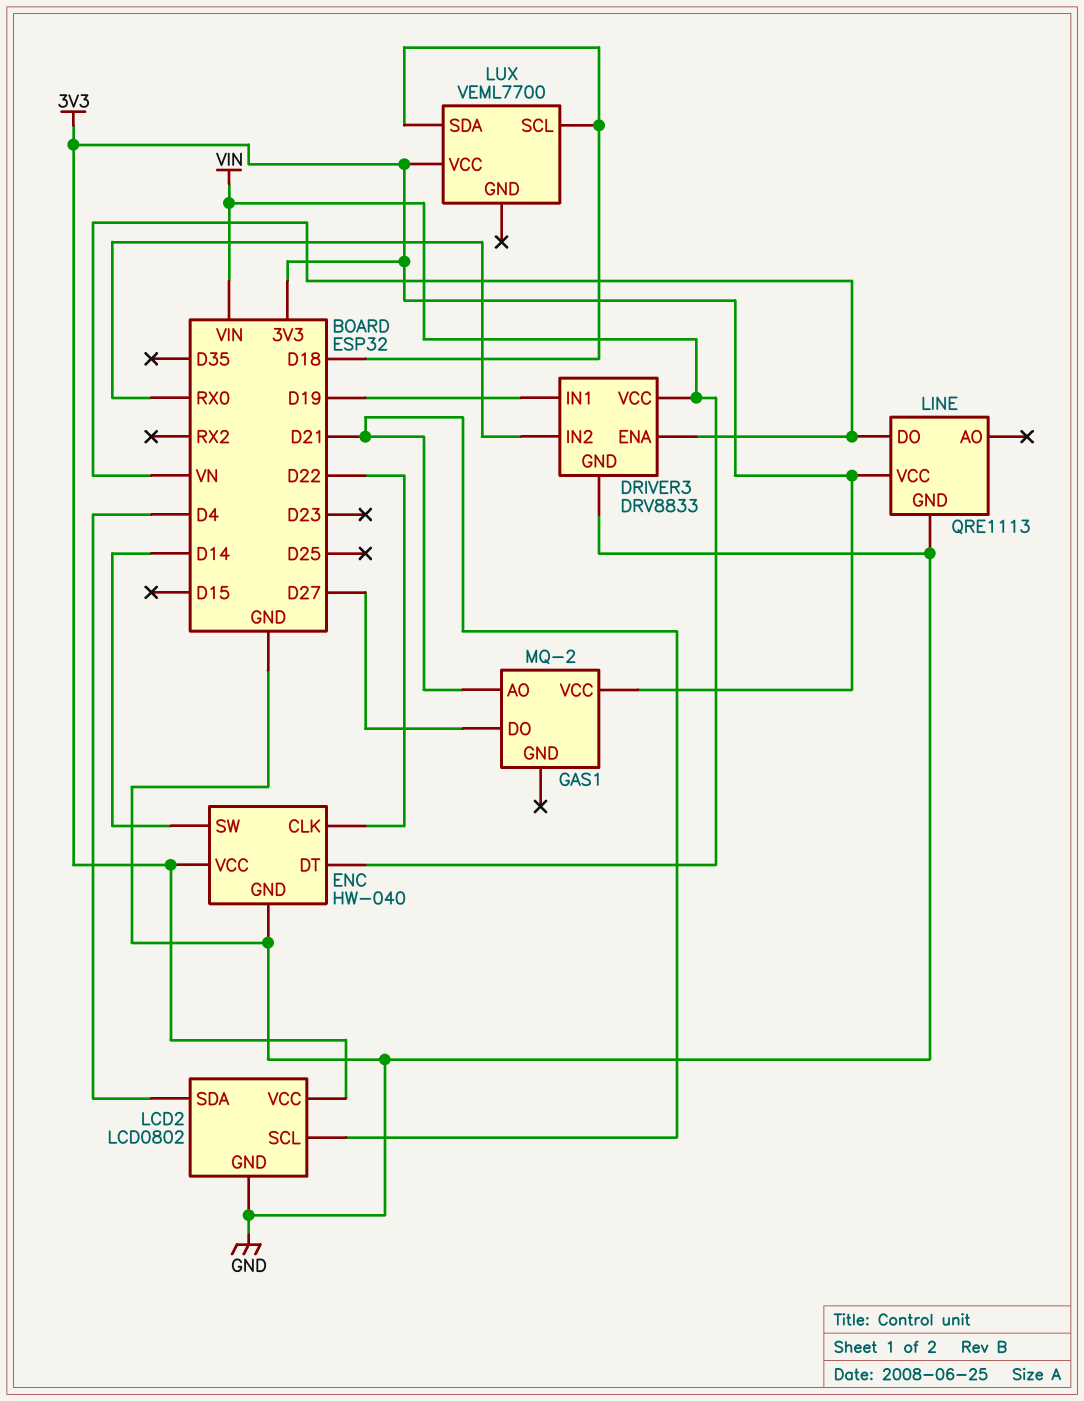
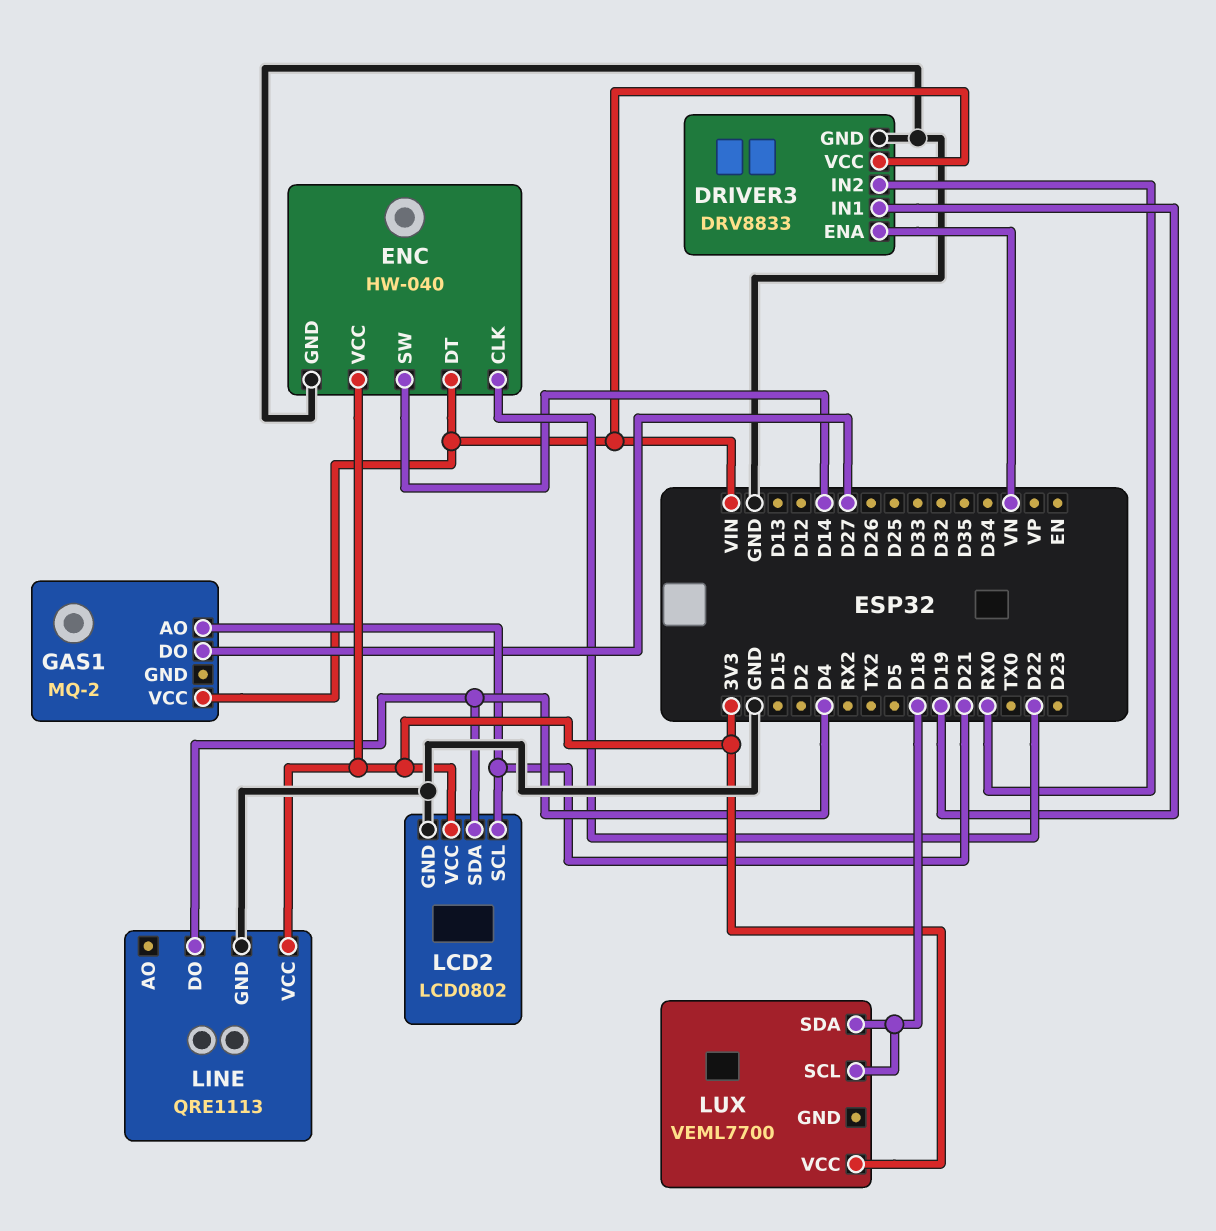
GAS1 pin VCC: 3V3 -> VIN
LINE pin DO: VN -> D4

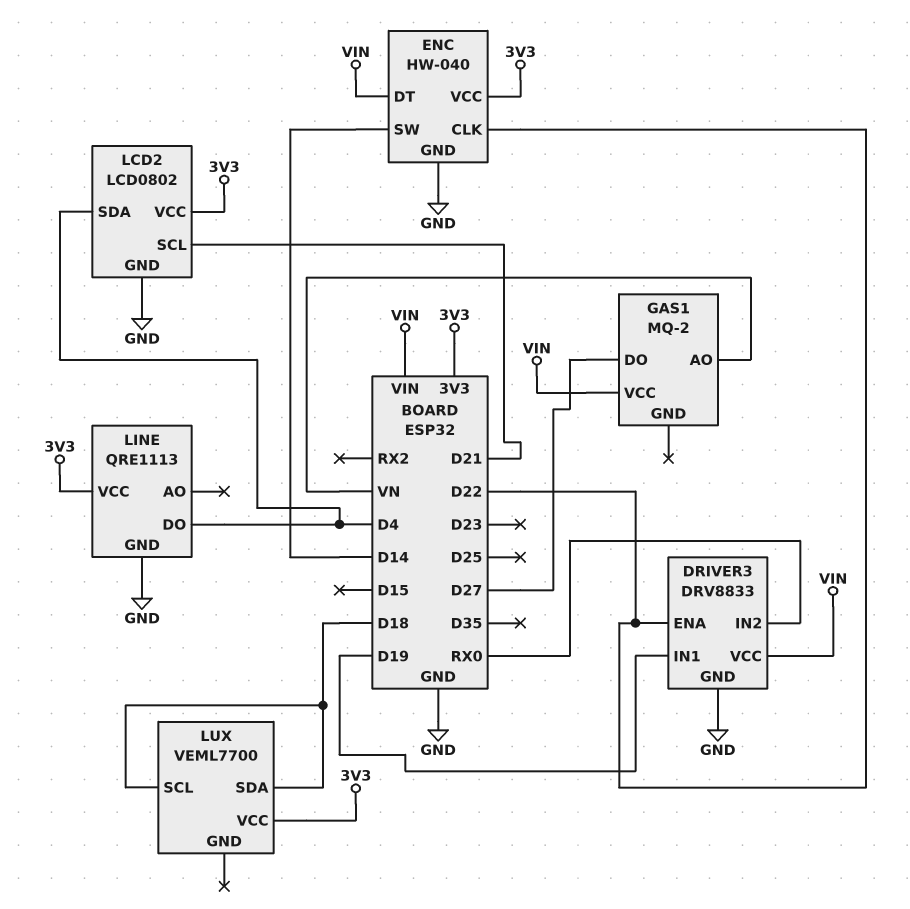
DRIVER3 pin ENA: VN -> D22
GAS1 pin AO: D21 -> VN

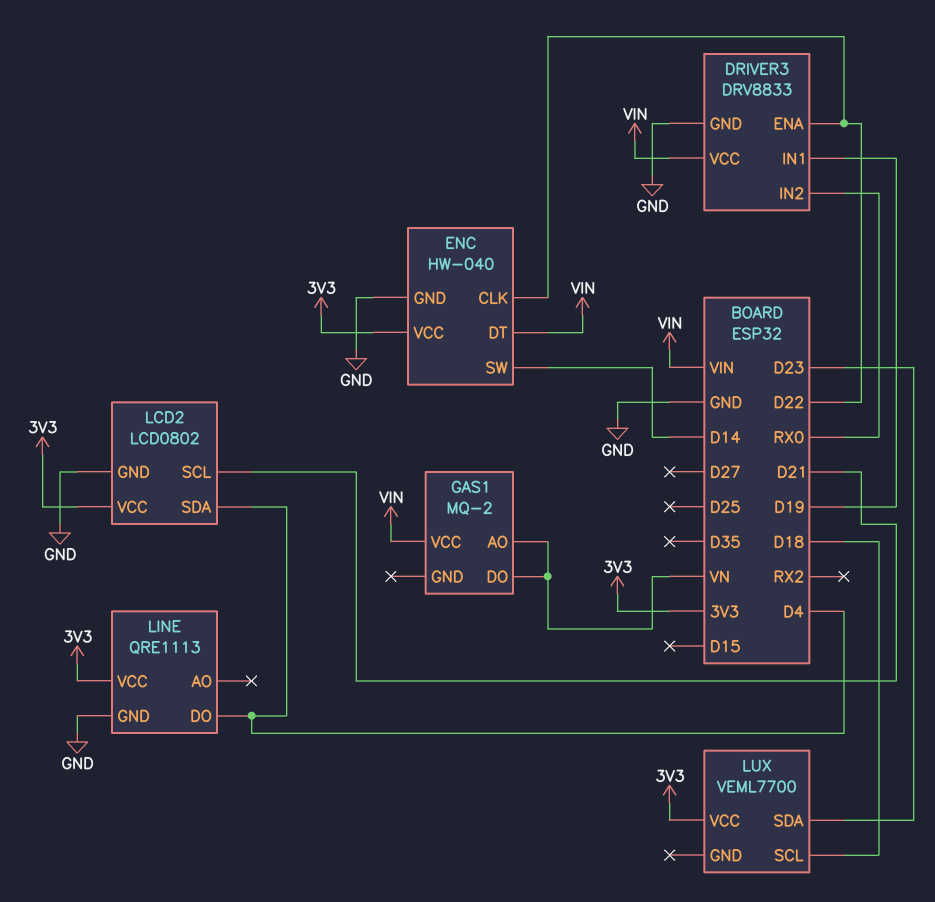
GAS1 pin DO: D27 -> VN
LUX pin SDA: D18 -> D23

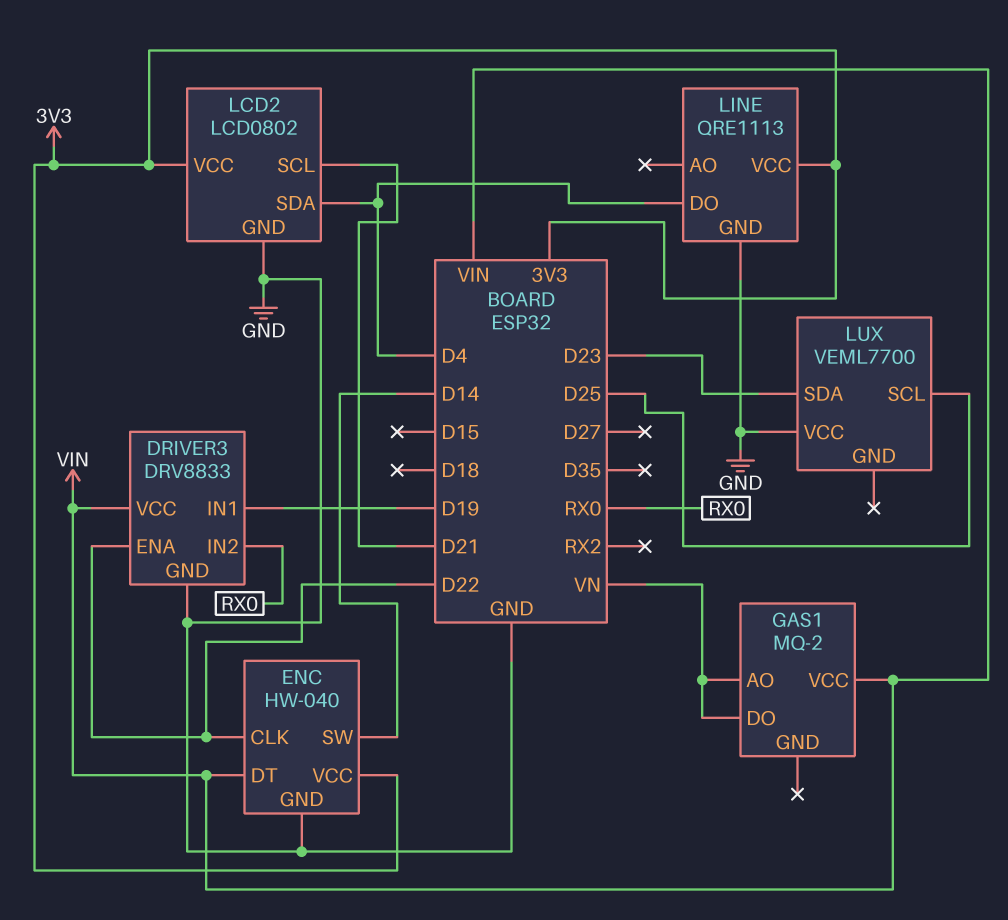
LUX pin SCL: D18 -> D25
LUX pin VCC: 3V3 -> GND

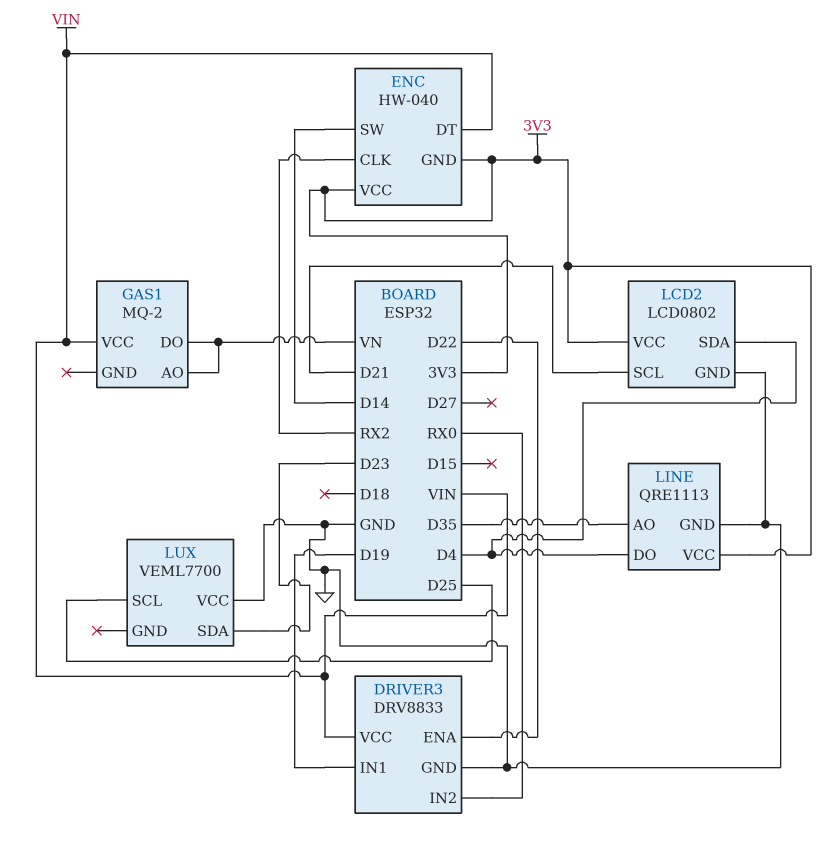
ENC pin CLK: D22 -> RX2
ENC pin GND: GND -> 3V3
LINE pin AO: none -> D35

